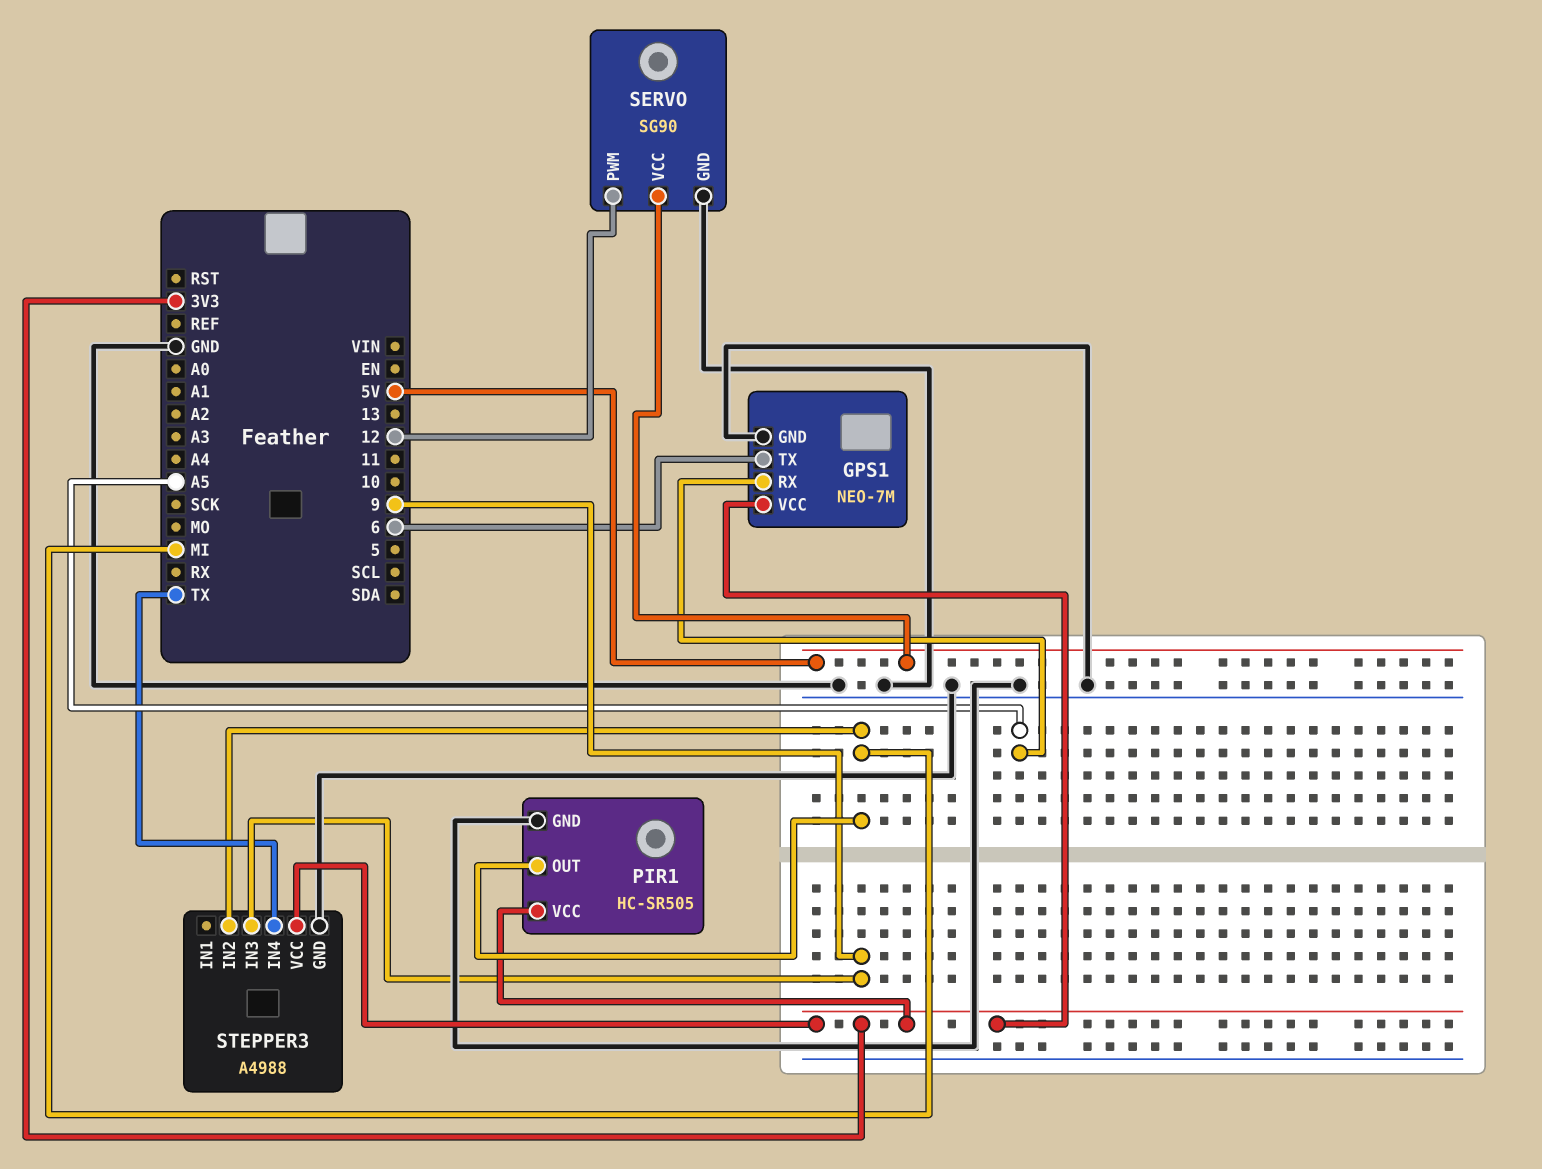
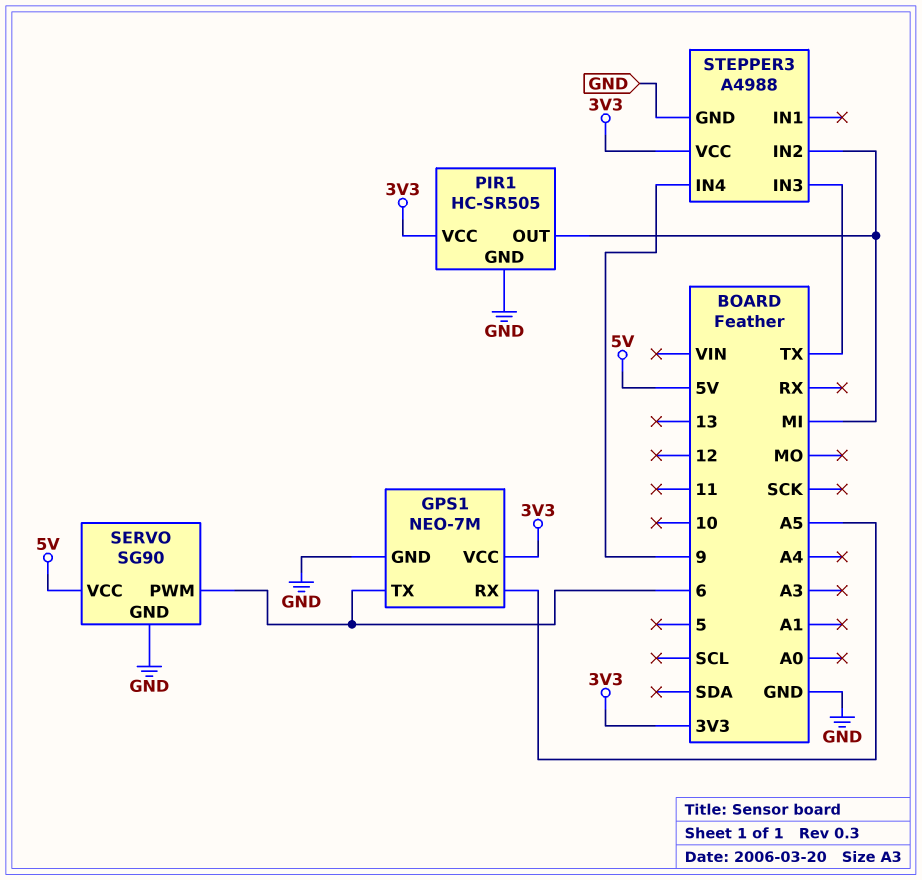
SERVO pin PWM: 12 -> 6
STEPPER3 pin IN3: 9 -> TX
STEPPER3 pin IN4: TX -> 9

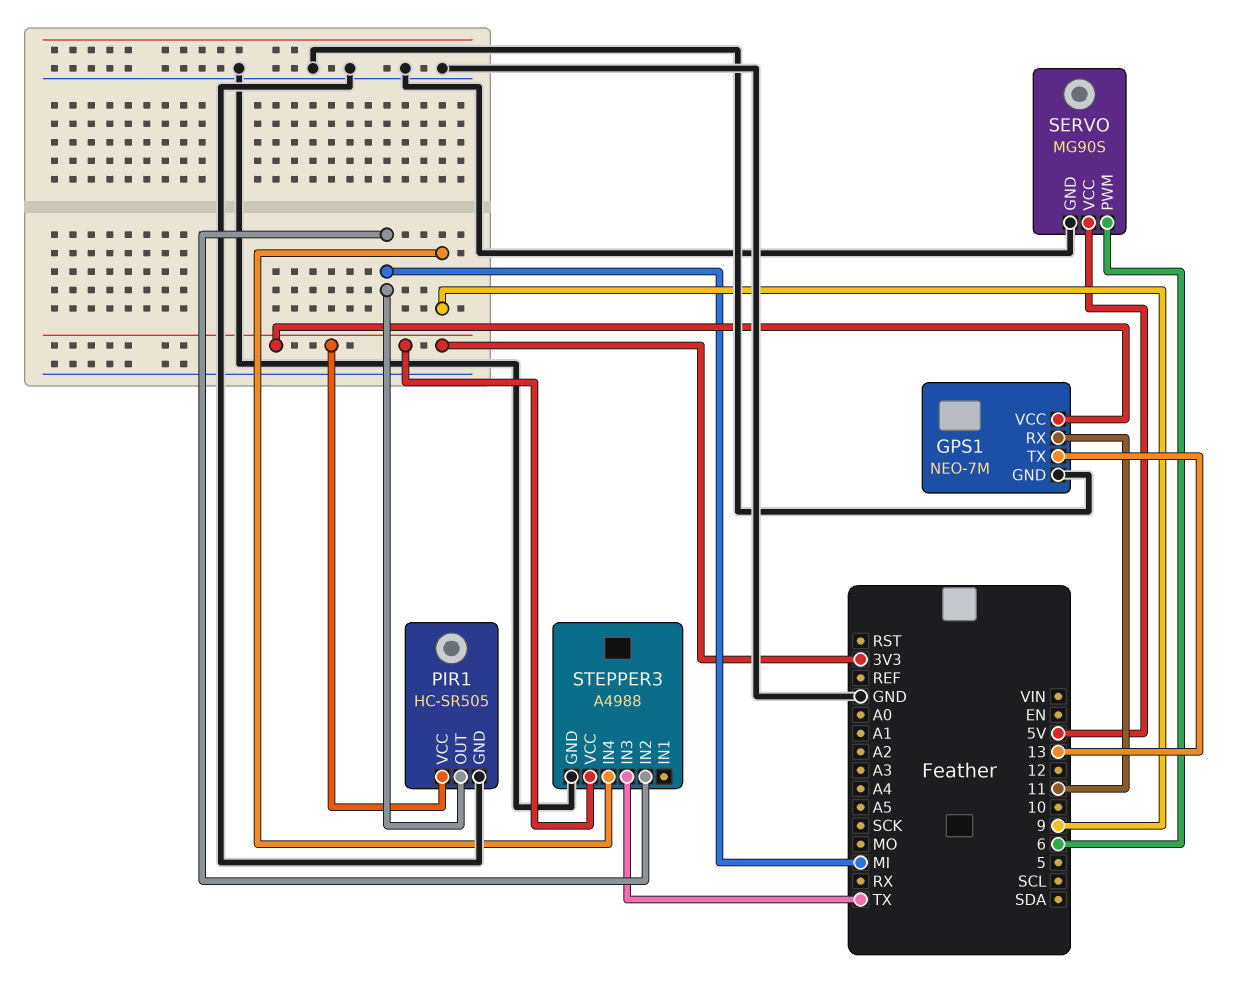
GPS1 pin RX: A5 -> 11
GPS1 pin TX: 6 -> 13
SERVO: SG90 -> MG90S

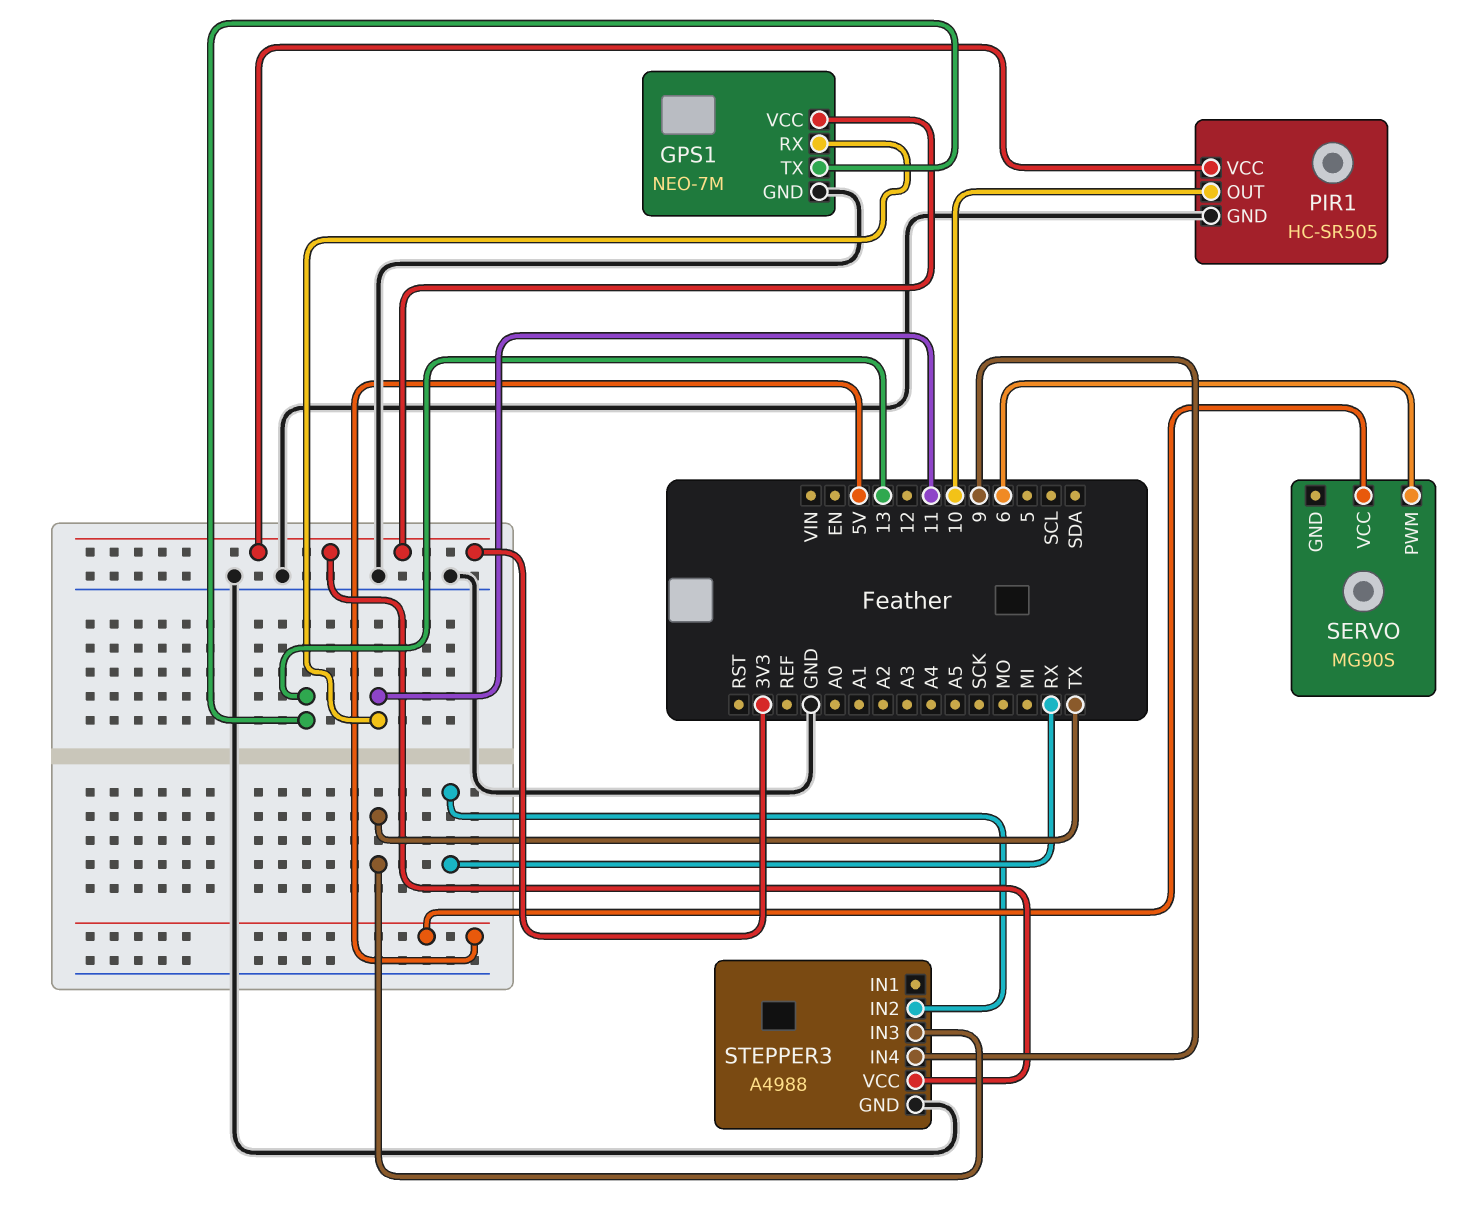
PIR1 pin OUT: MI -> 10
SERVO pin GND: GND -> none
STEPPER3 pin IN2: MI -> RX

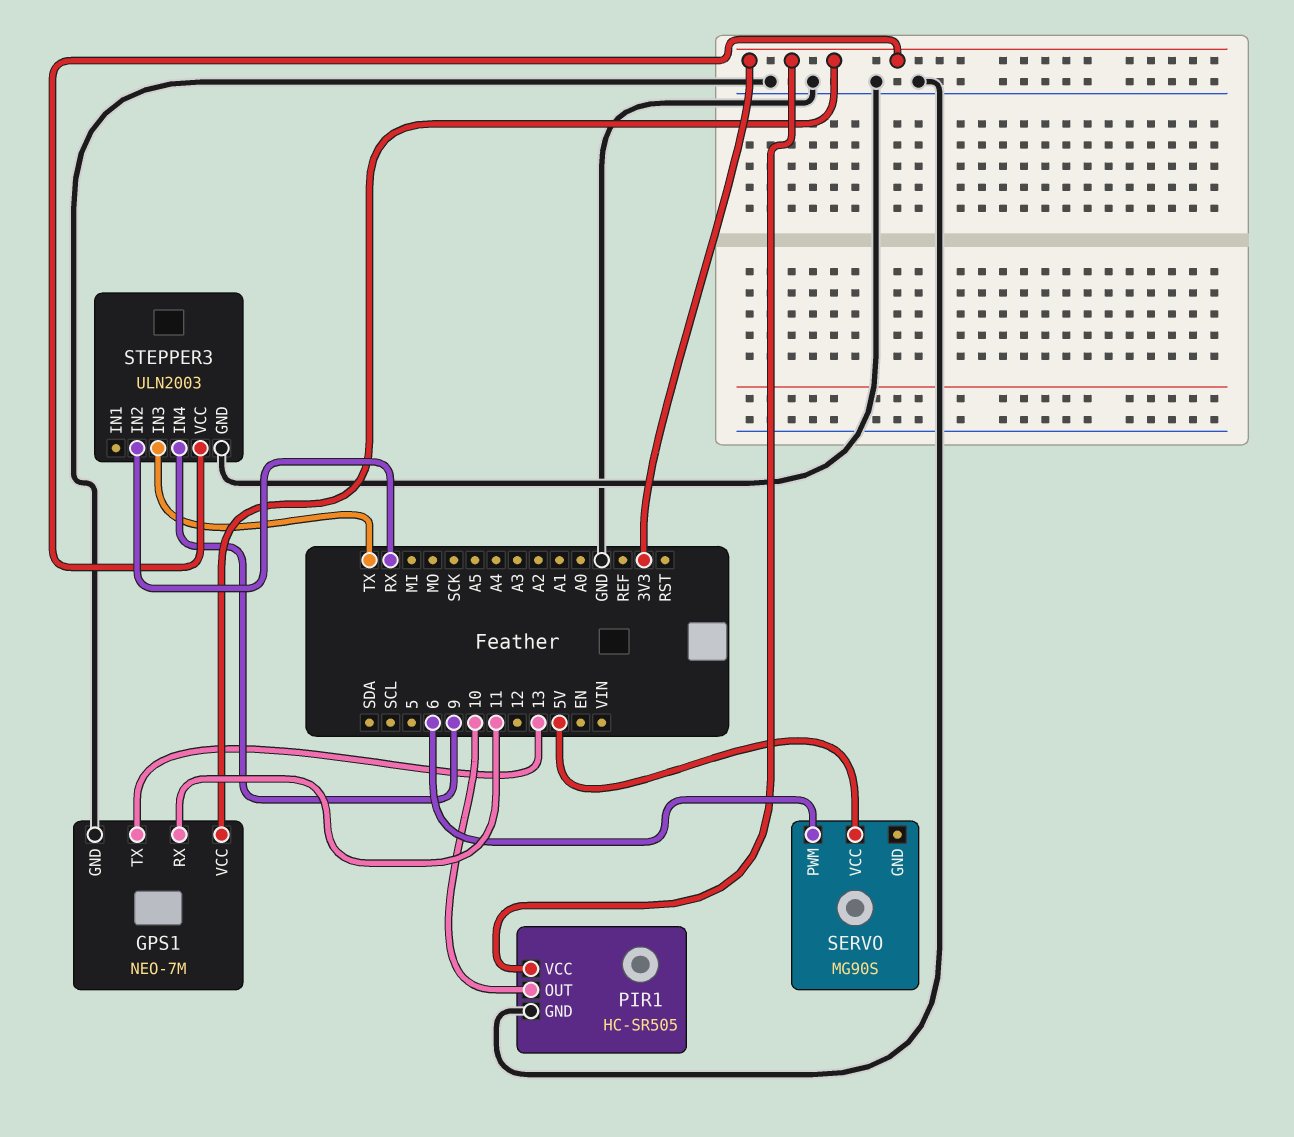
STEPPER3: A4988 -> ULN2003

